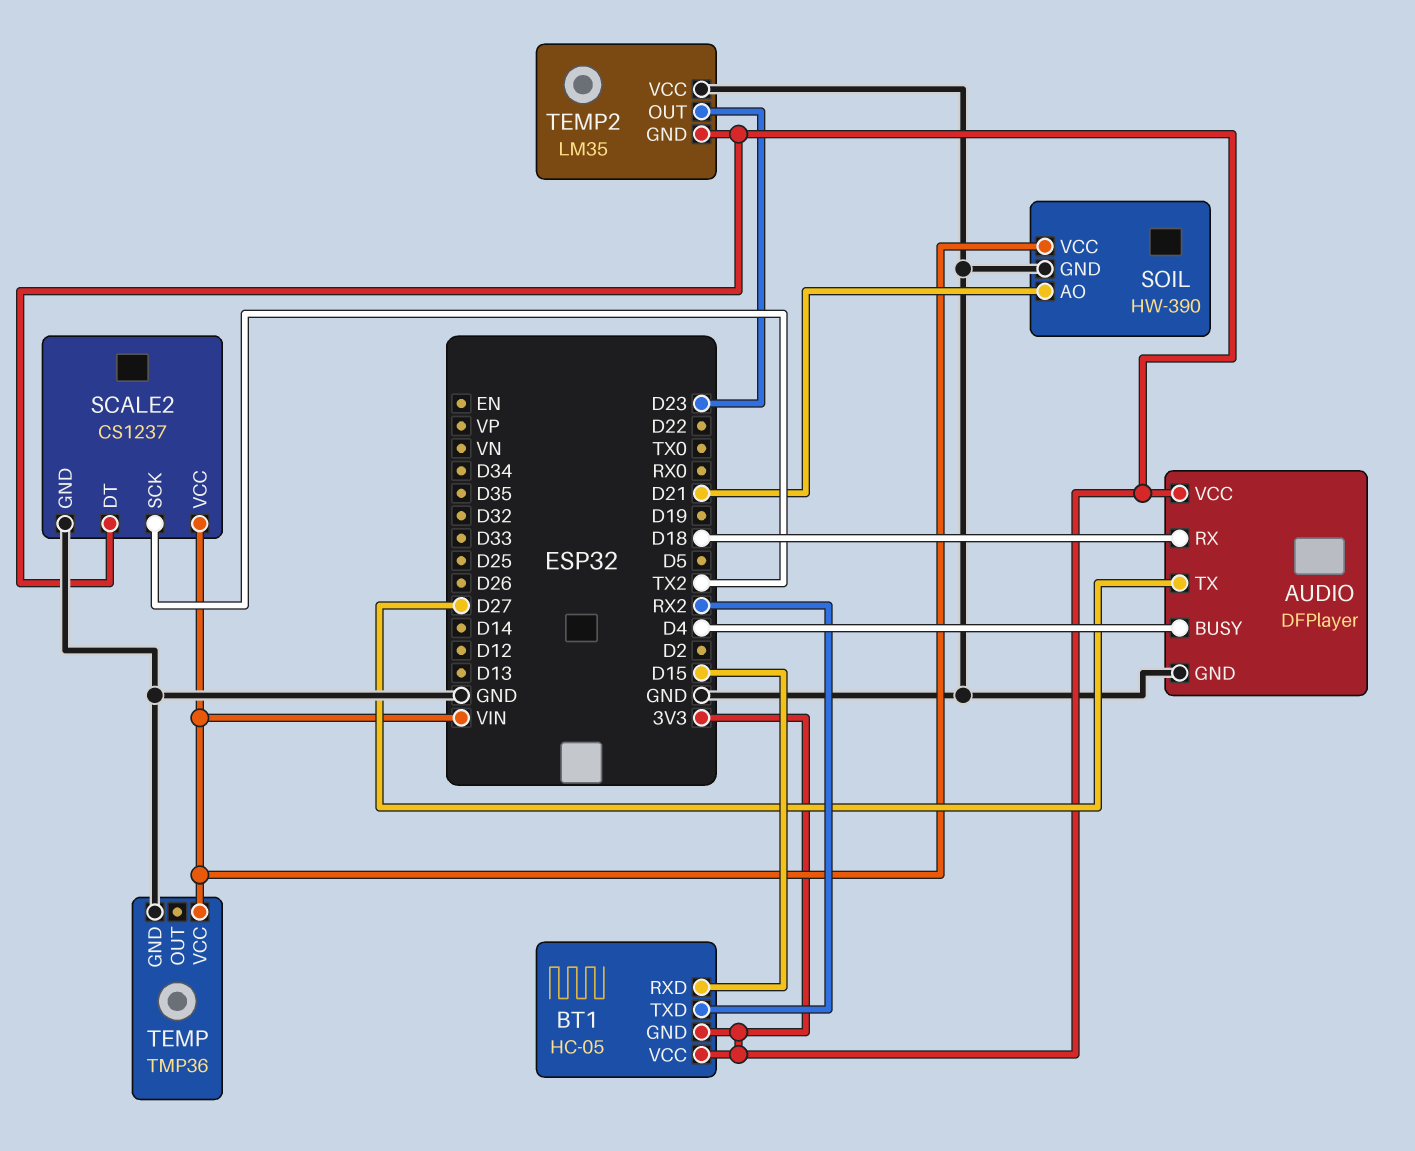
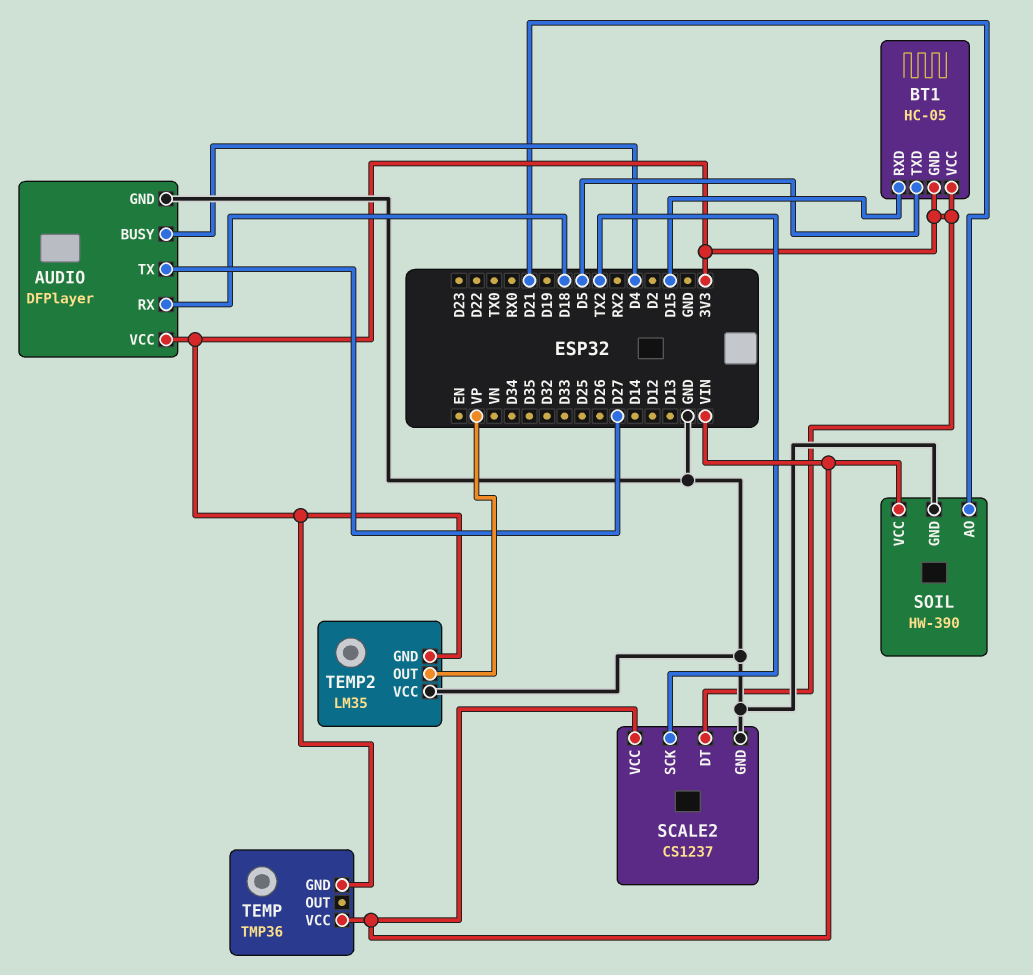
BT1 pin TXD: RX2 -> D5
TEMP pin GND: GND -> 3V3
TEMP2 pin OUT: D23 -> VP

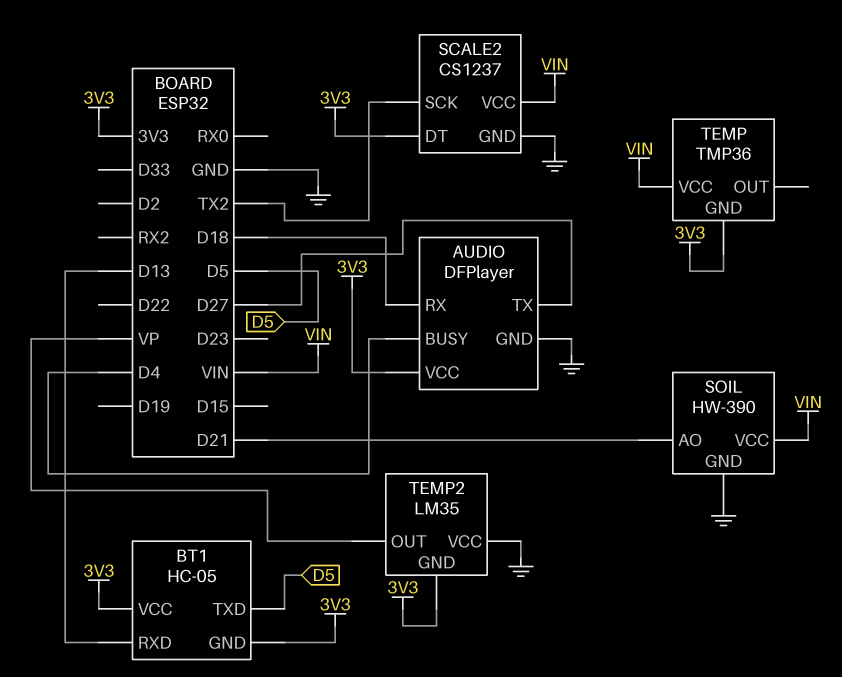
BT1 pin RXD: D15 -> D13

